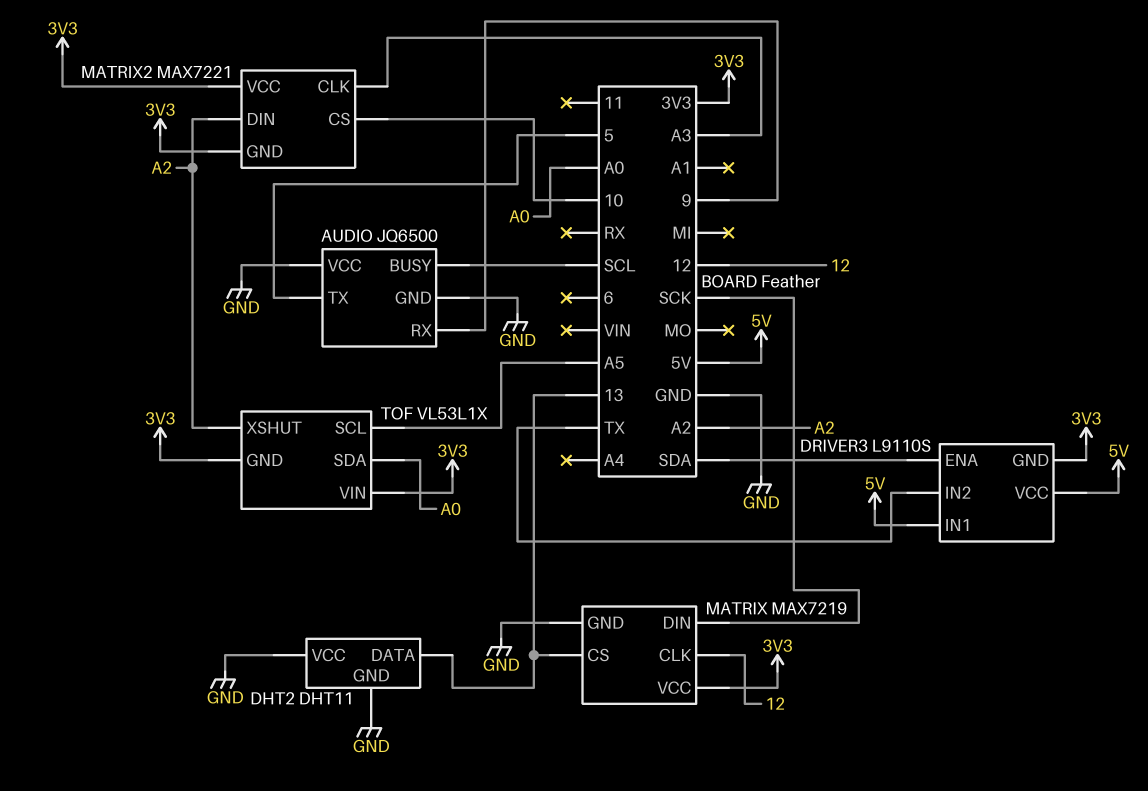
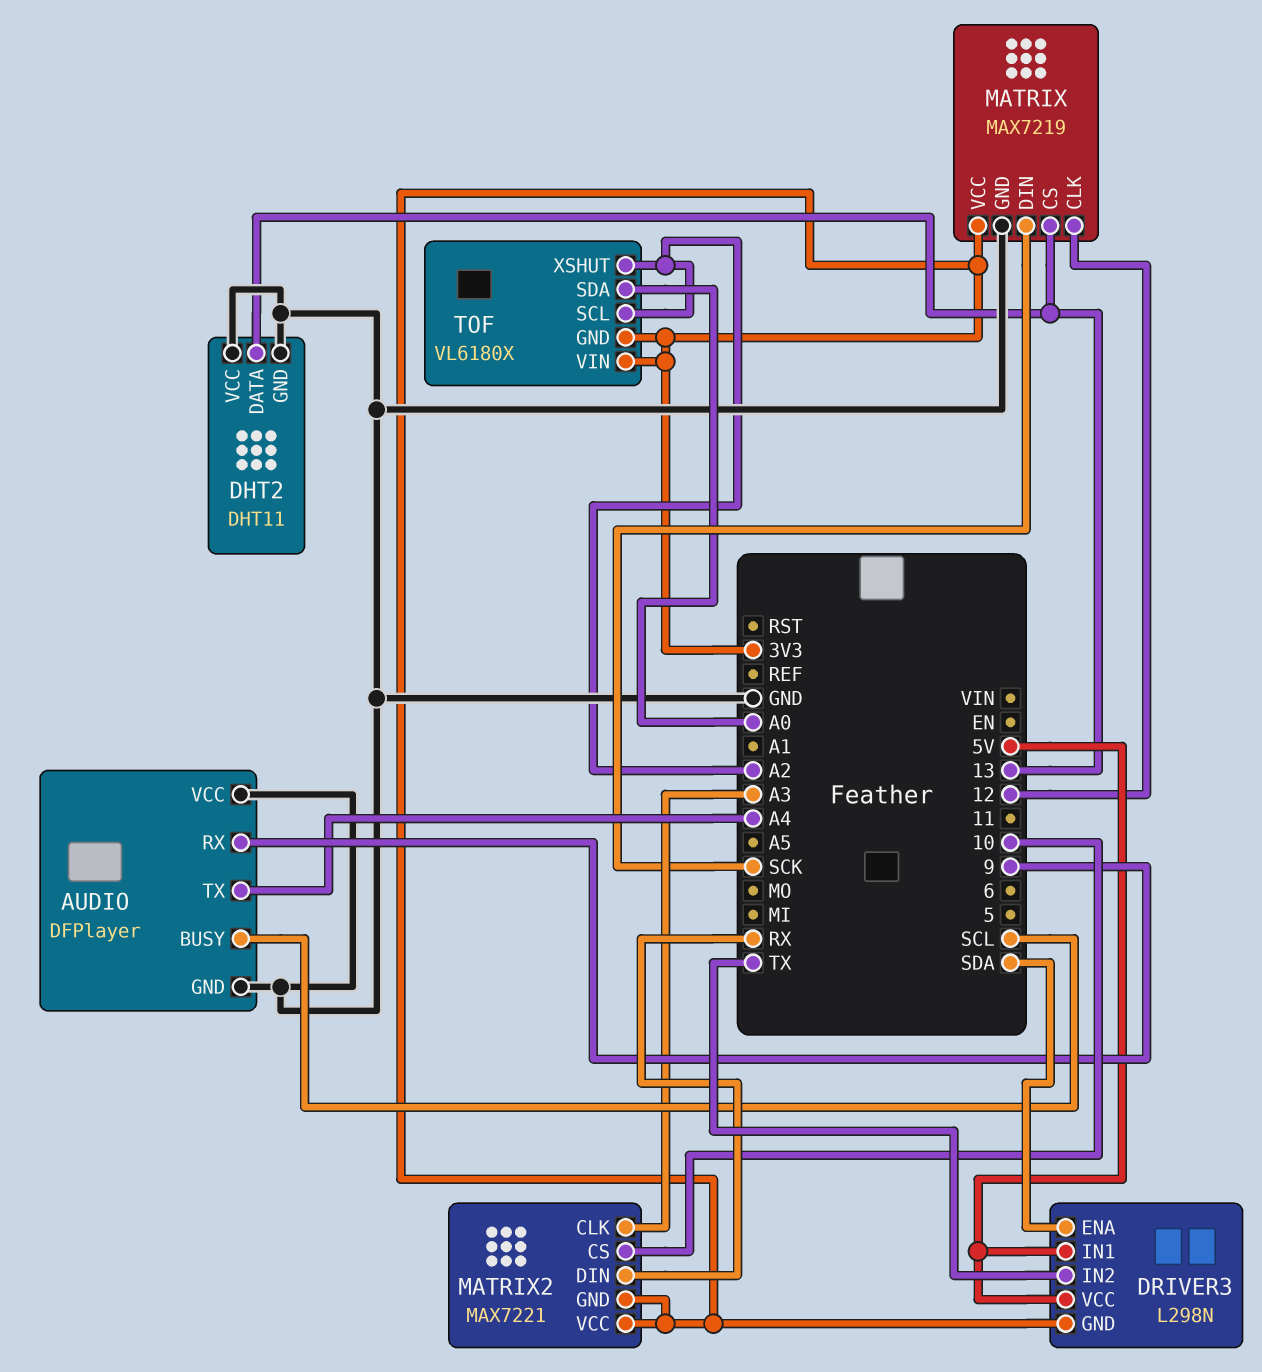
AUDIO: JQ6500 -> DFPlayer
AUDIO pin TX: 5 -> A4
DRIVER3: L9110S -> L298N
MATRIX2 pin DIN: A2 -> RX
TOF: VL53L1X -> VL6180X
TOF pin SCL: A5 -> A2

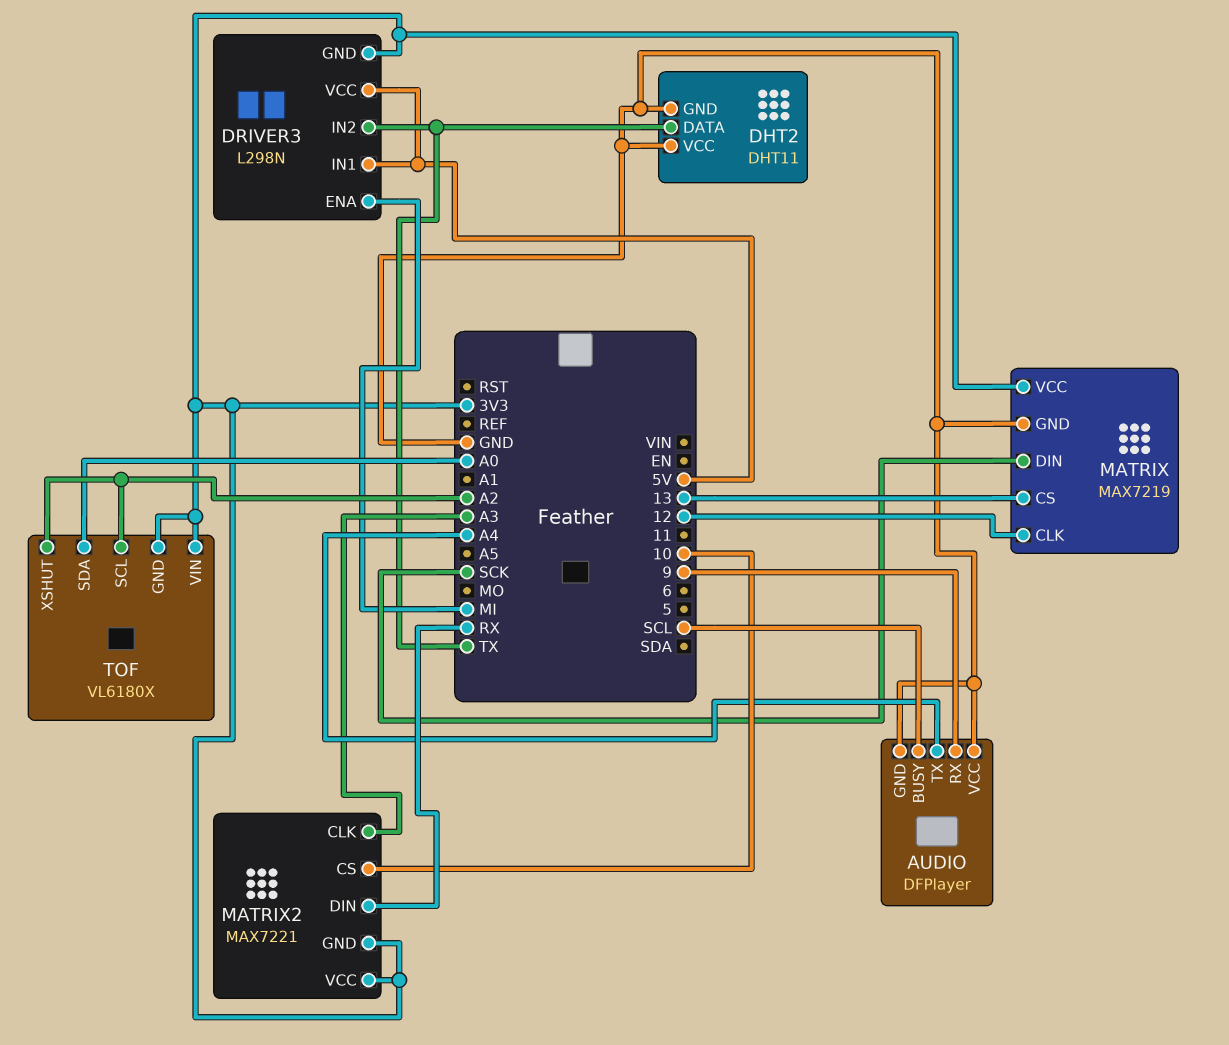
DHT2 pin DATA: 13 -> TX
DRIVER3 pin ENA: SDA -> MI

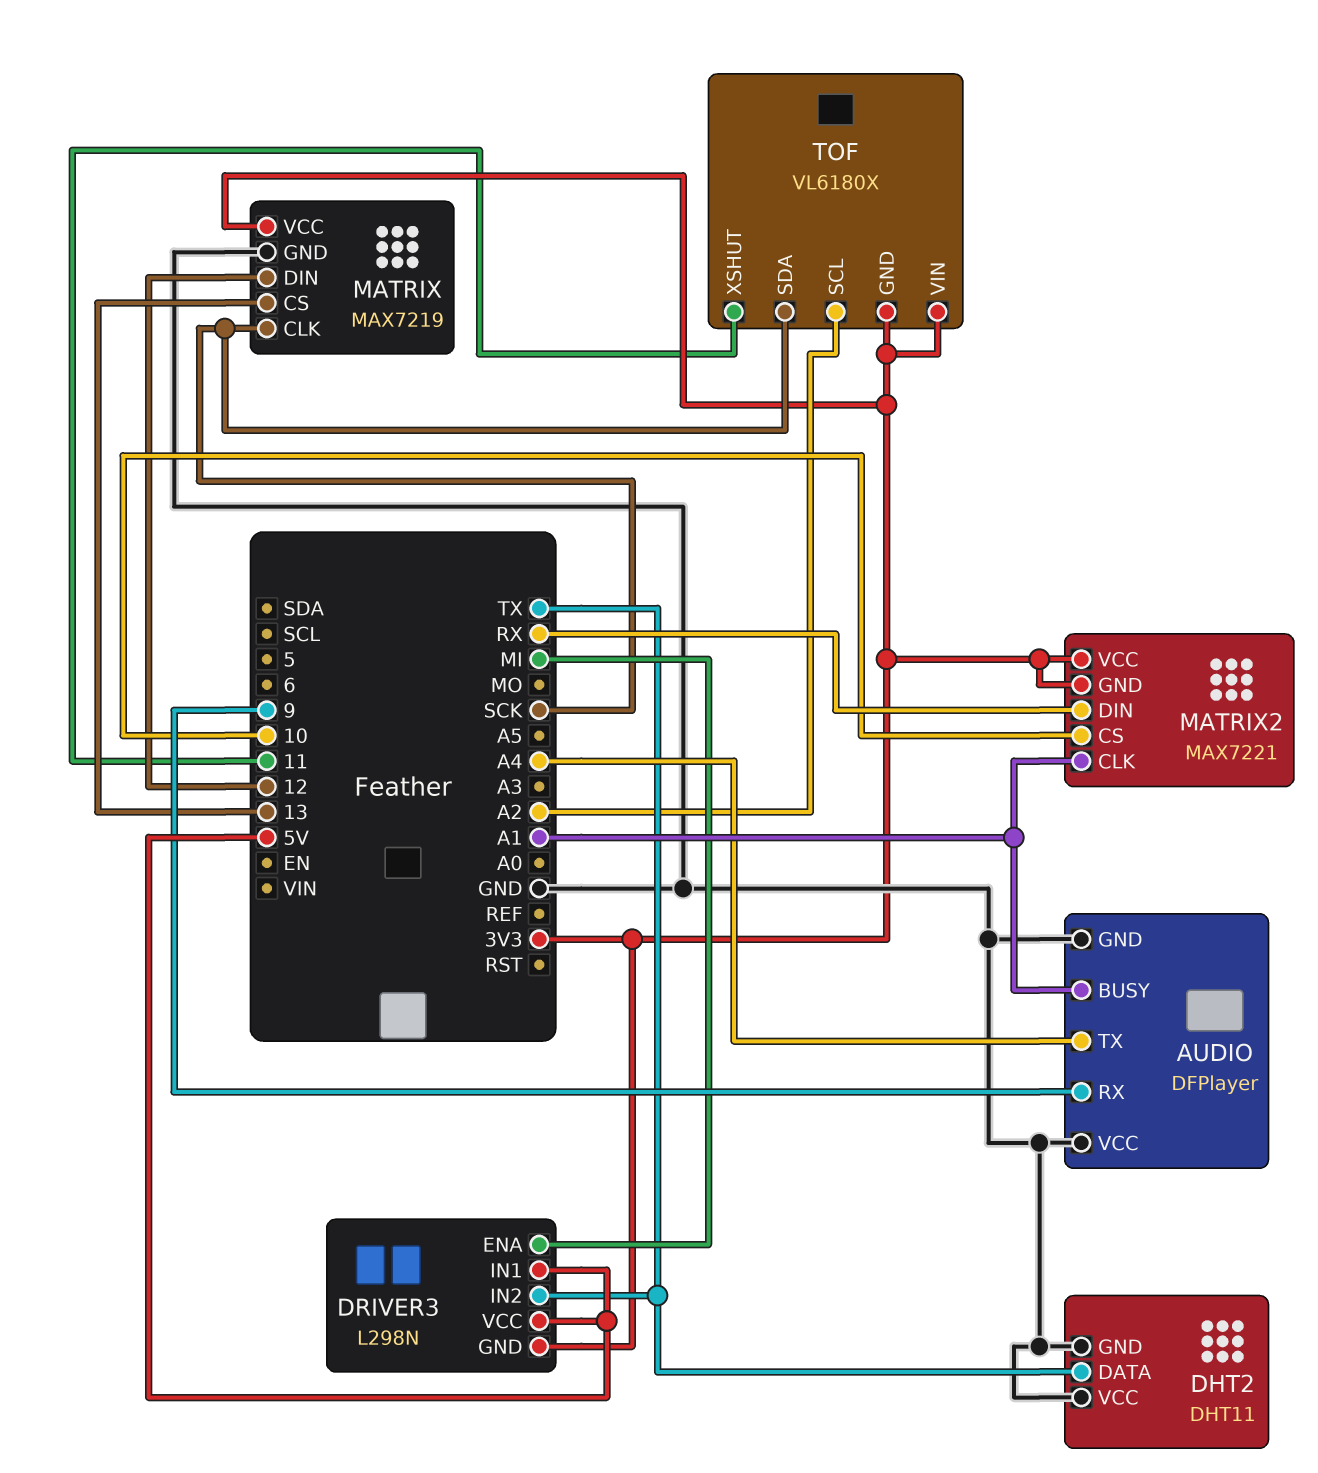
AUDIO pin BUSY: SCL -> A1
MATRIX pin CLK: 12 -> SCK
MATRIX pin DIN: SCK -> 12
MATRIX2 pin CLK: A3 -> A1
TOF pin SDA: A0 -> SCK
TOF pin XSHUT: A2 -> 11

